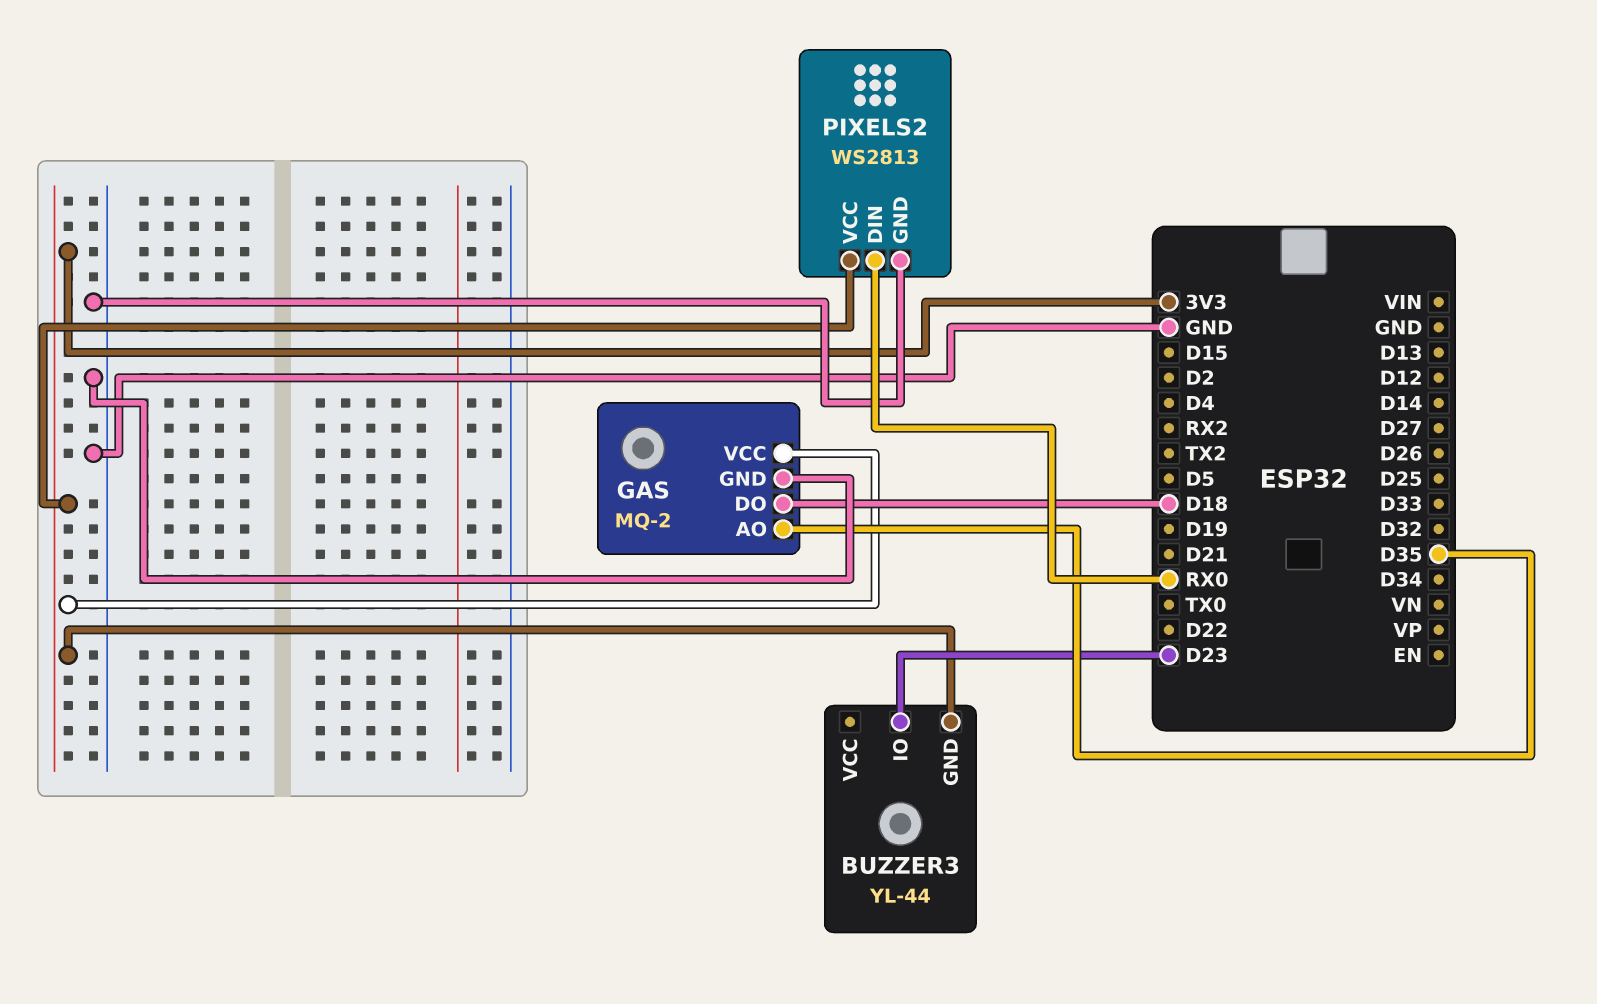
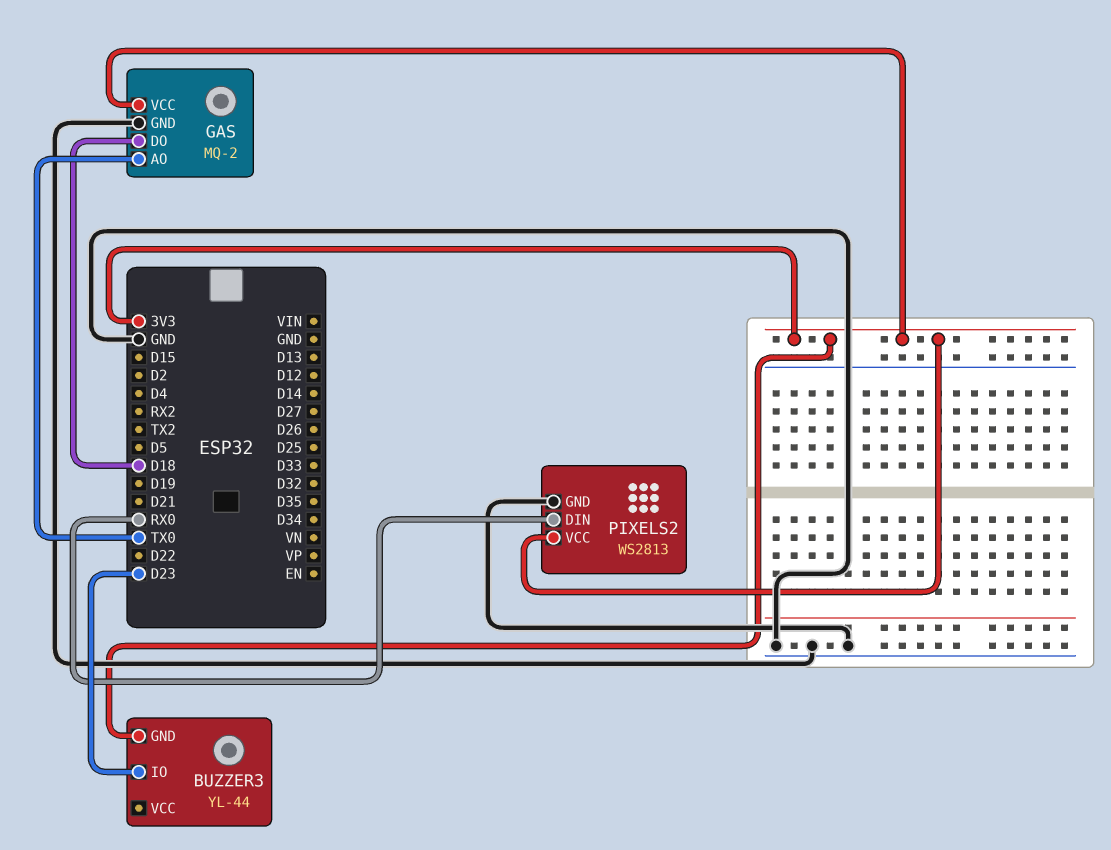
GAS pin AO: D35 -> TX0

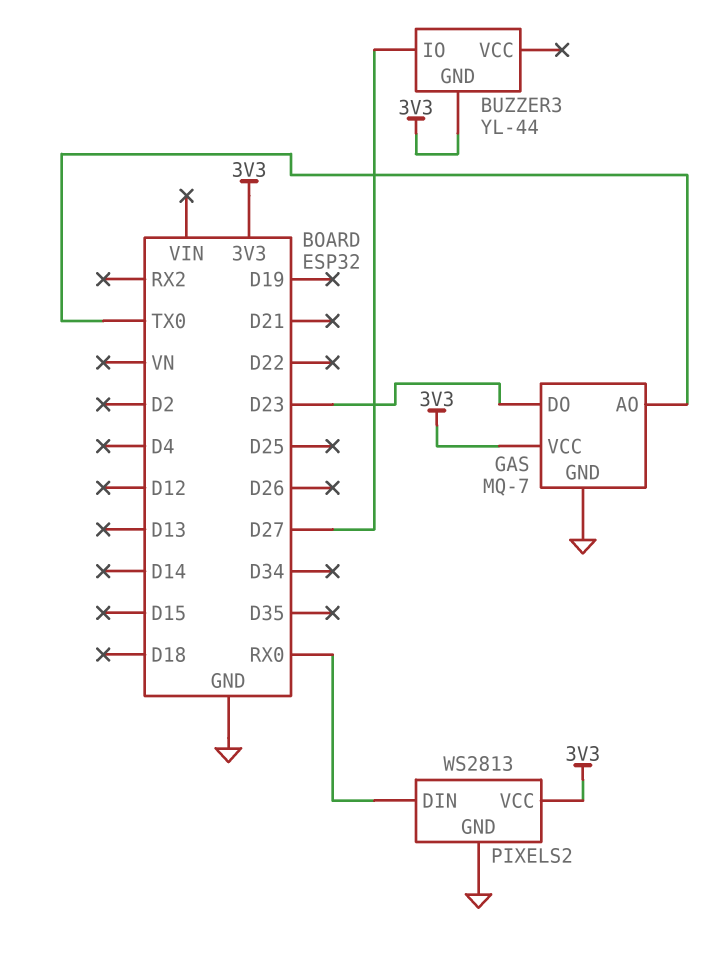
BUZZER3 pin IO: D23 -> D27
GAS: MQ-2 -> MQ-7
GAS pin DO: D18 -> D23

